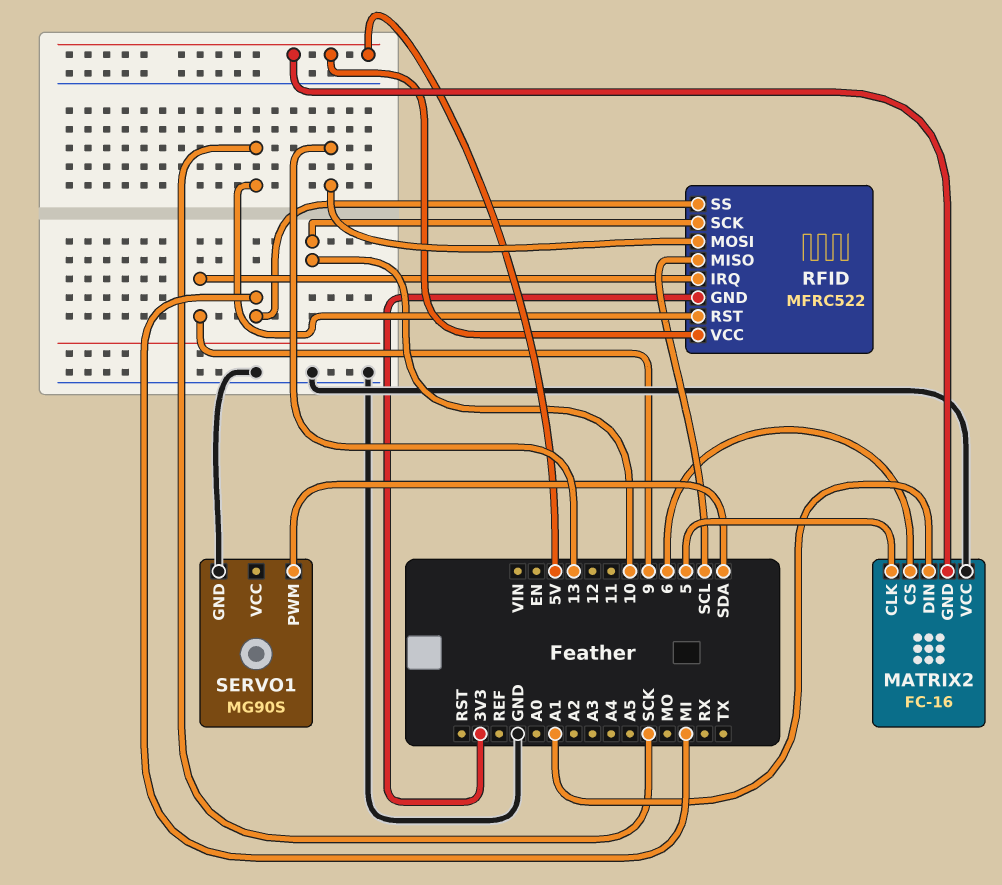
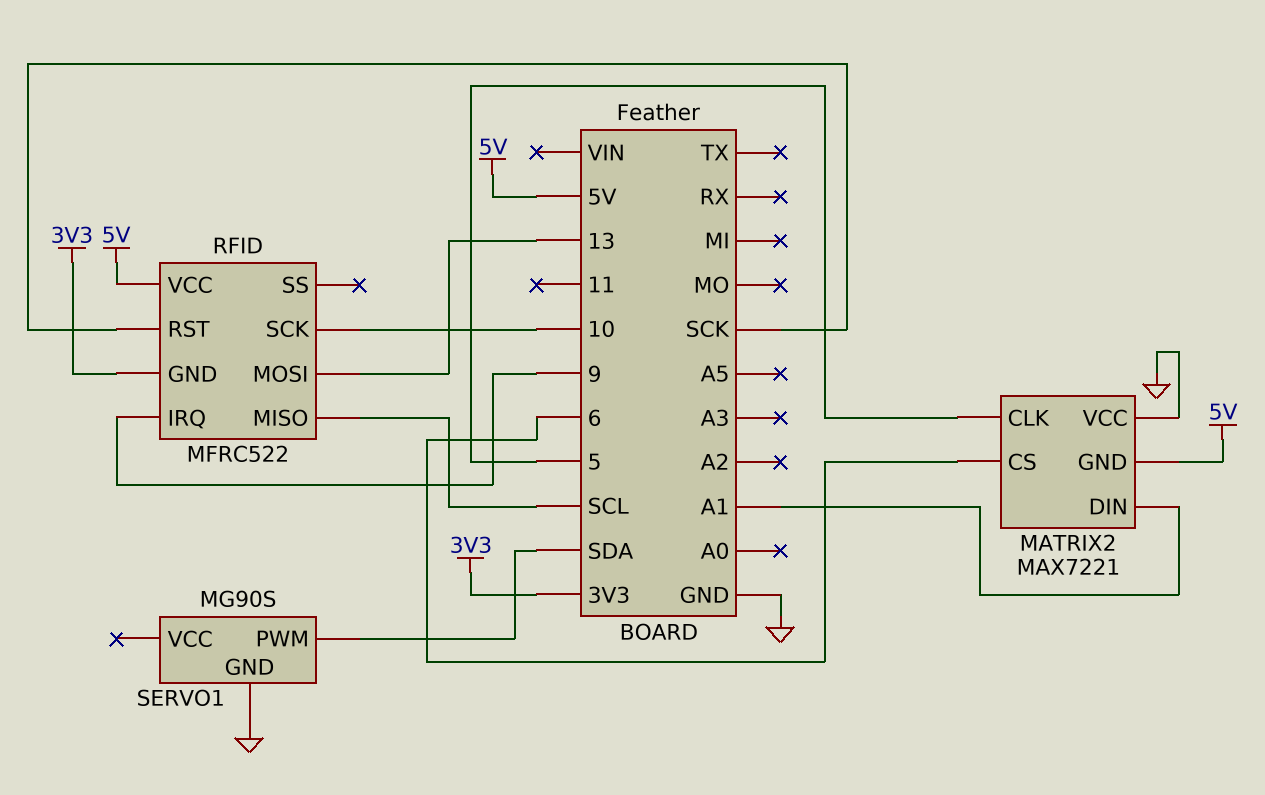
MATRIX2: FC-16 -> MAX7221
RFID pin SS: MI -> none

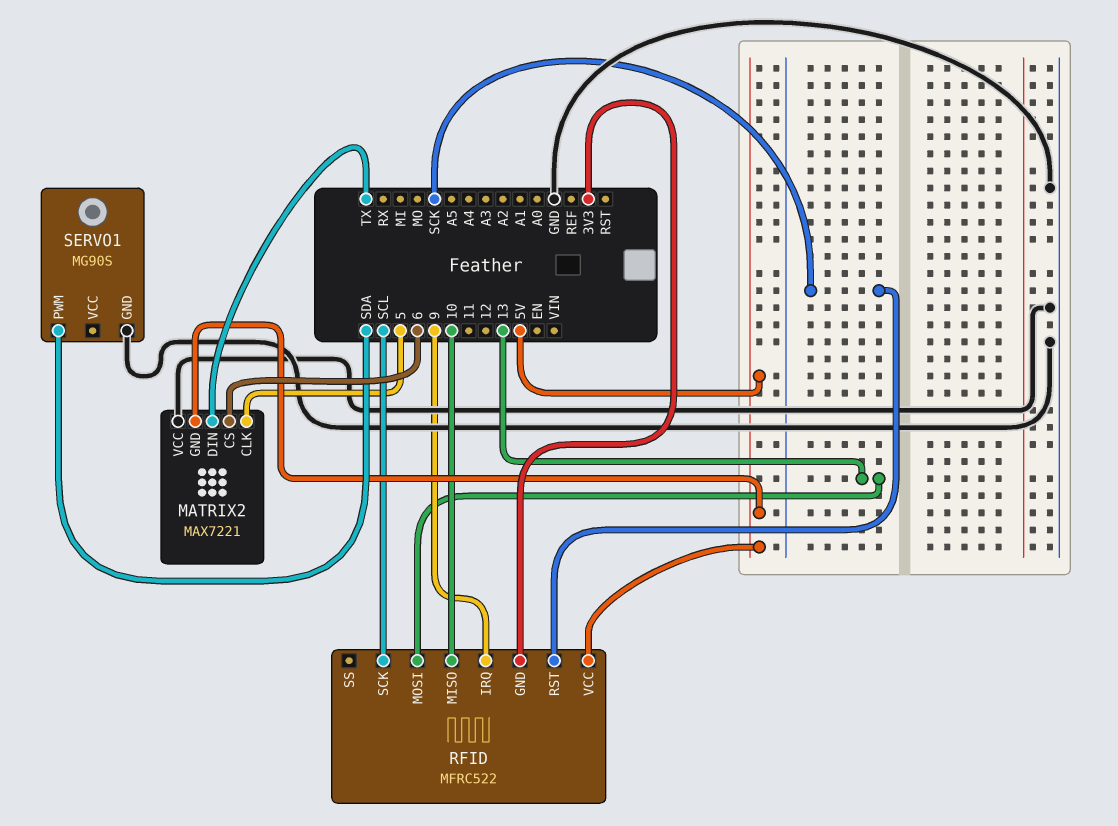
MATRIX2 pin DIN: A1 -> TX
RFID pin MISO: SCL -> 10
RFID pin SCK: 10 -> SCL

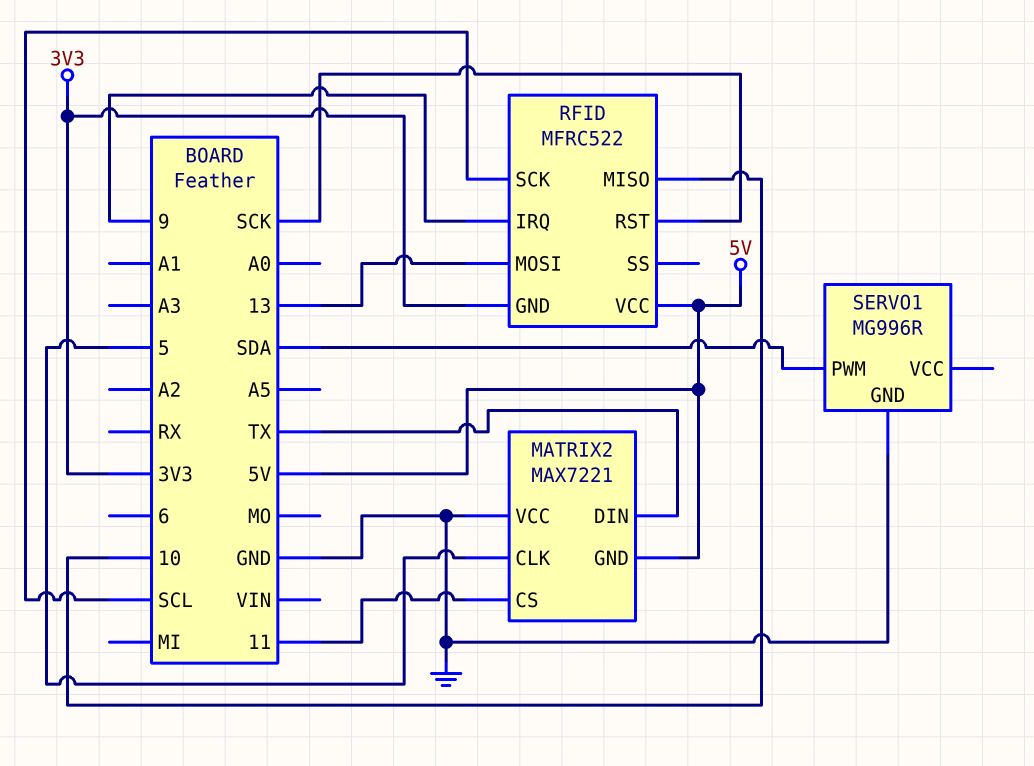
MATRIX2 pin CS: 6 -> 11
SERVO1: MG90S -> MG996R

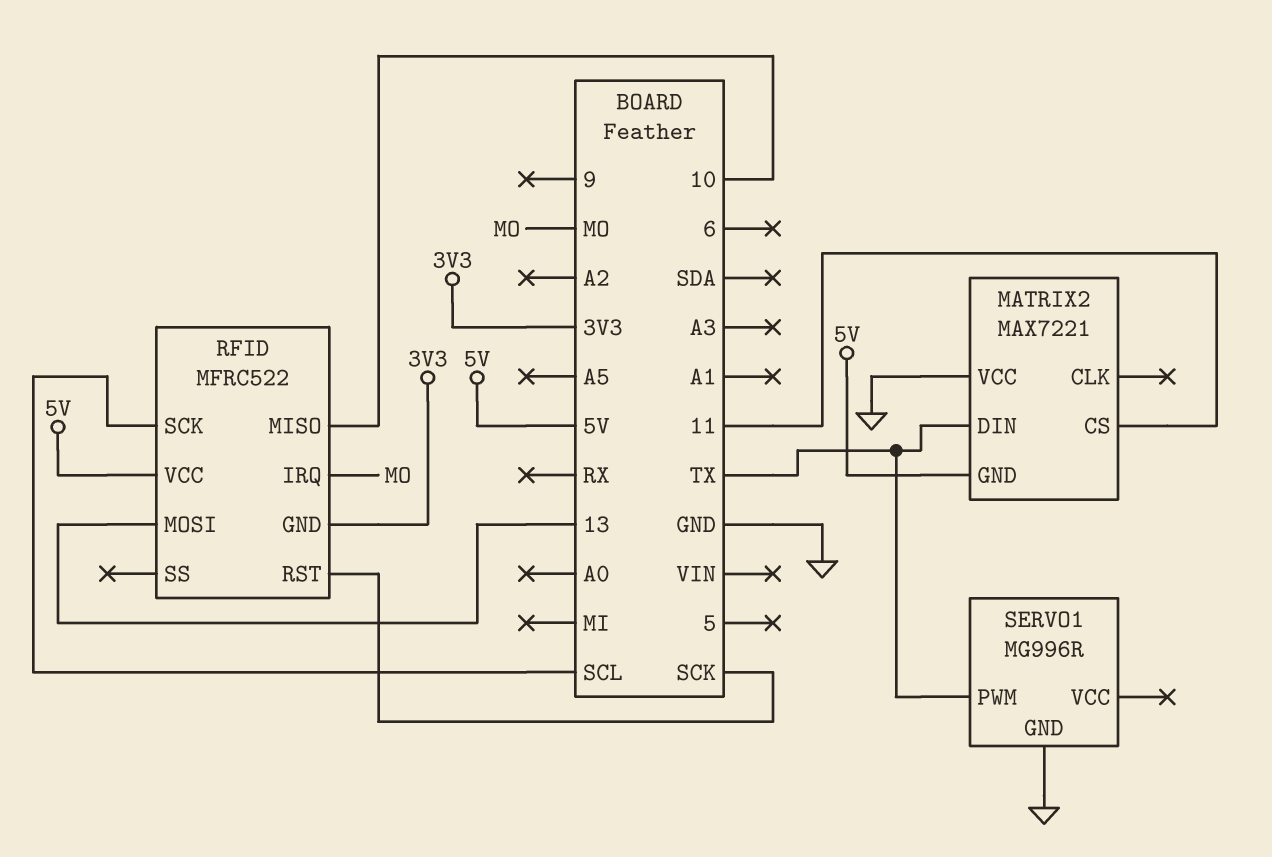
MATRIX2 pin CLK: 5 -> none
RFID pin IRQ: 9 -> MO
SERVO1 pin PWM: SDA -> TX

